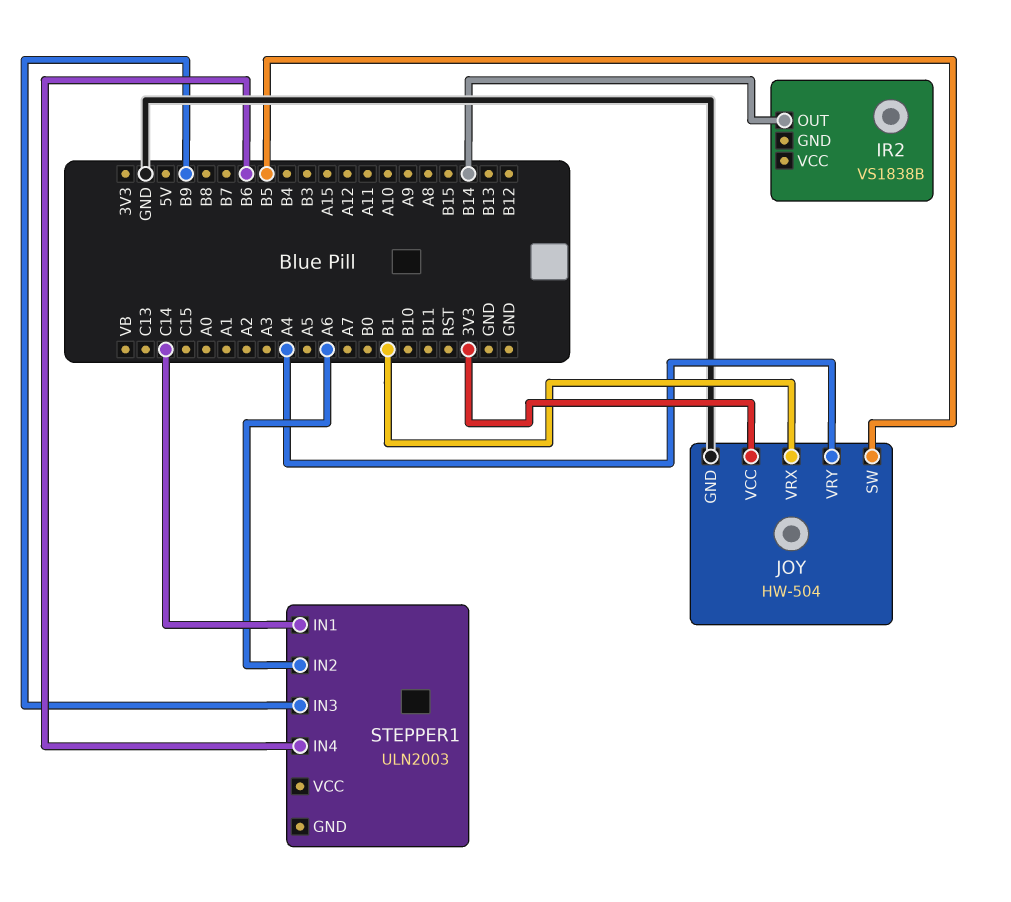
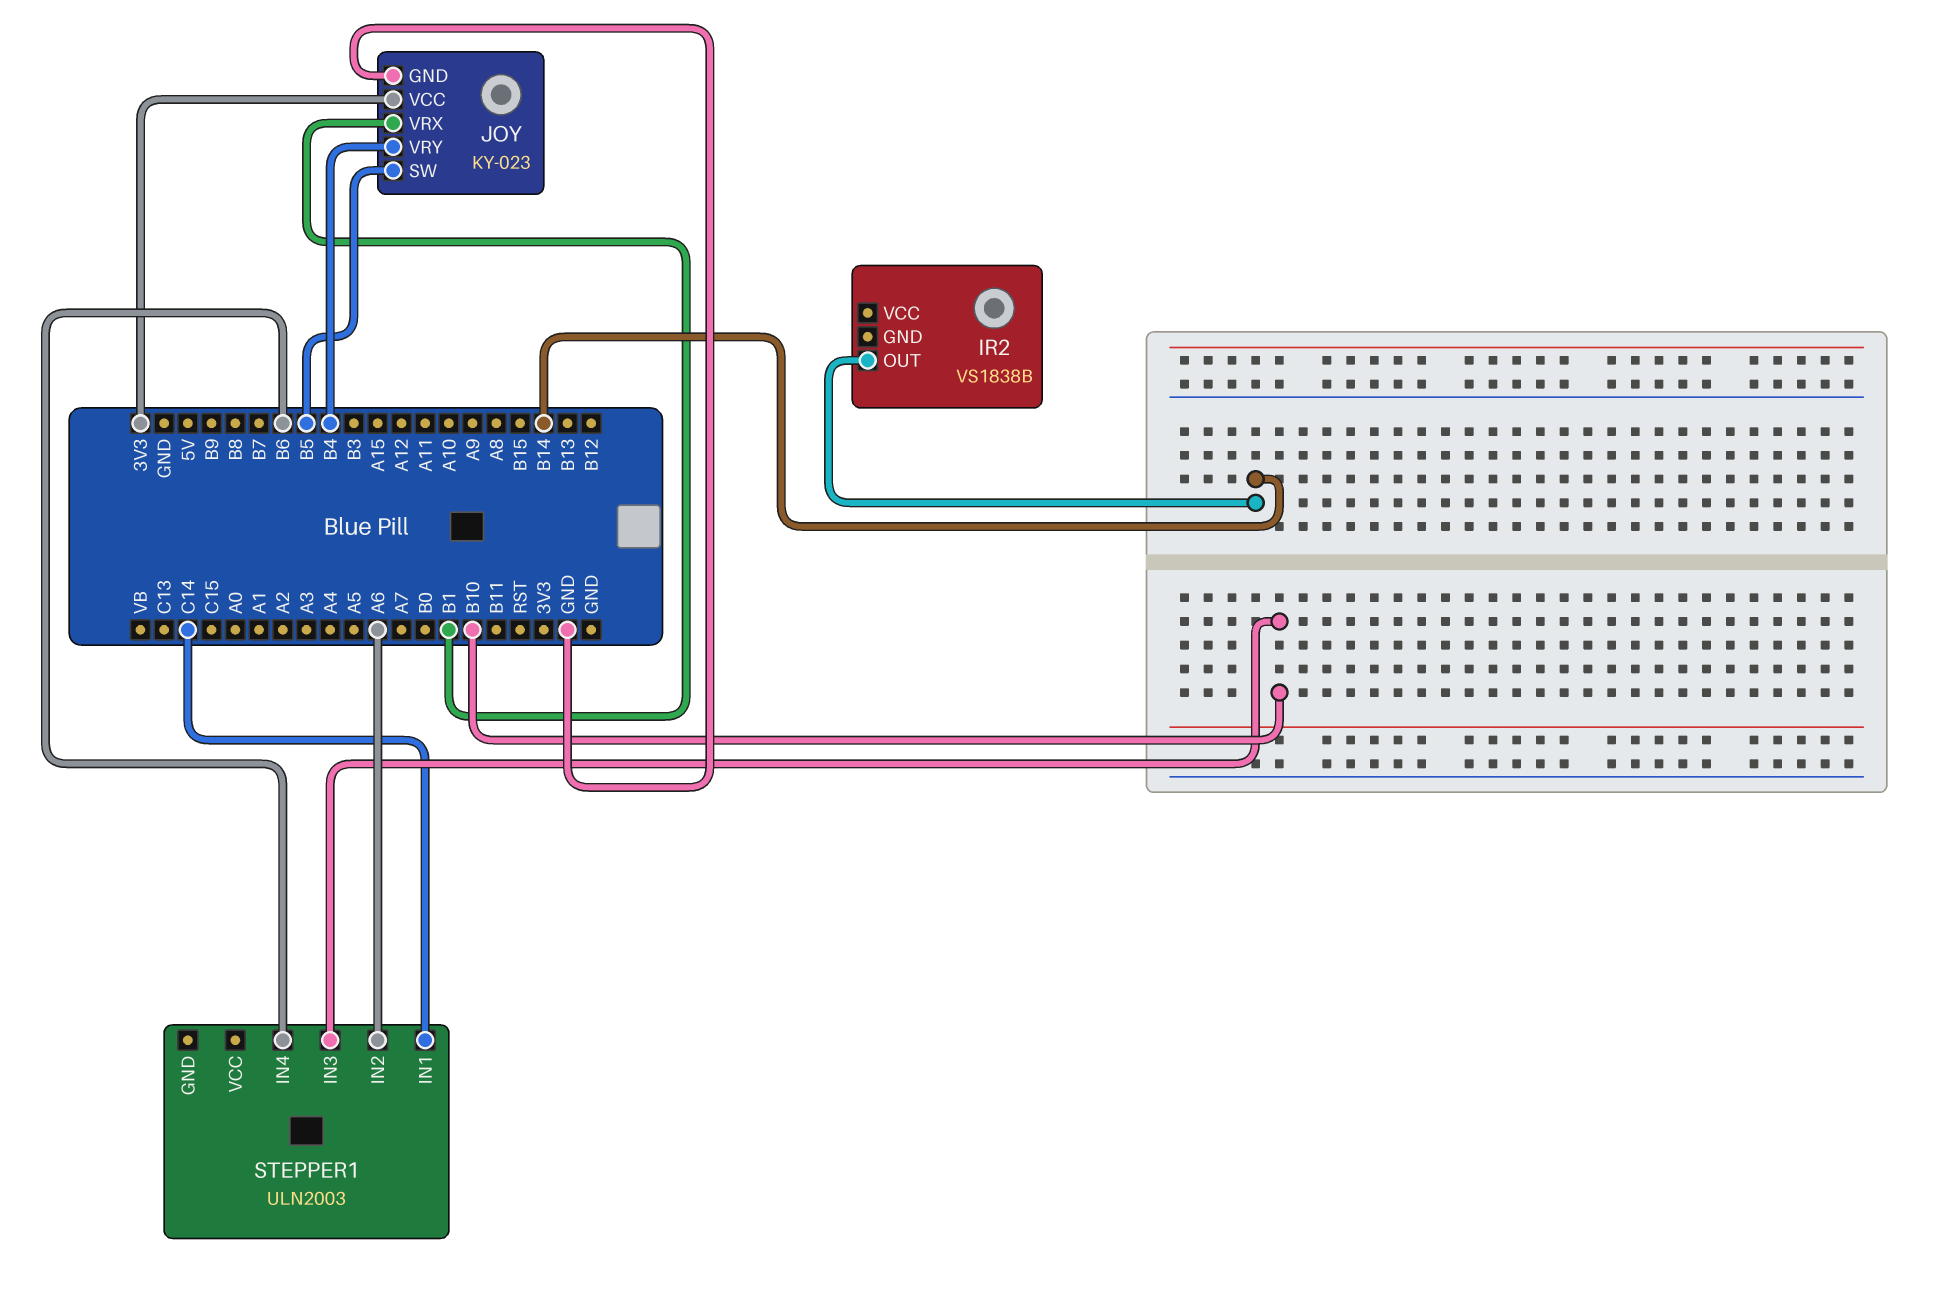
JOY: HW-504 -> KY-023
JOY pin VRY: A4 -> B4
STEPPER1 pin IN3: B9 -> B10

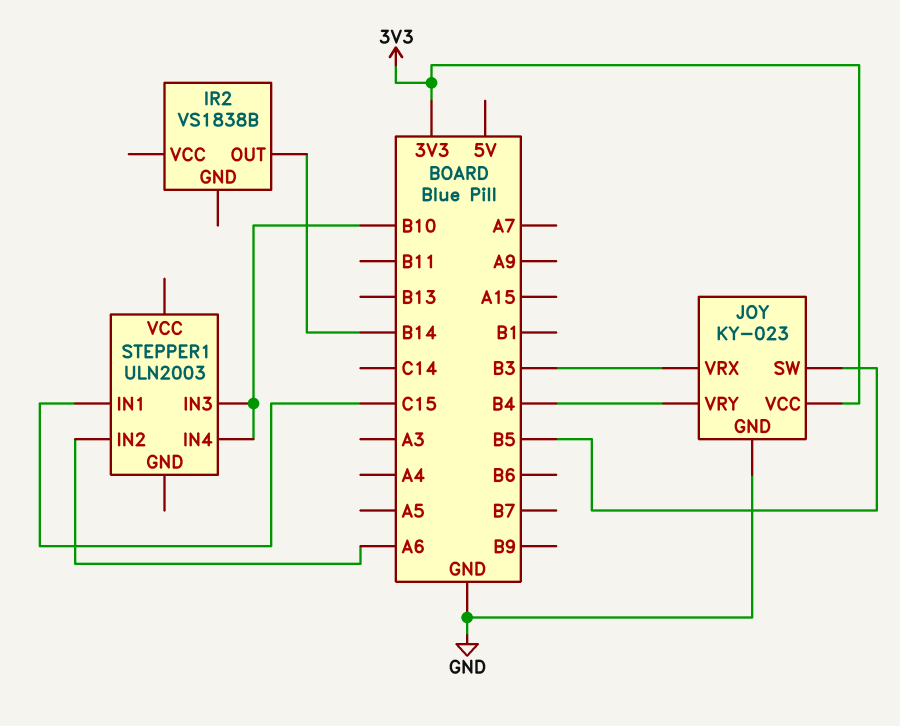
JOY pin VRX: B1 -> B3
STEPPER1 pin IN1: C14 -> C15
STEPPER1 pin IN4: B6 -> B10

